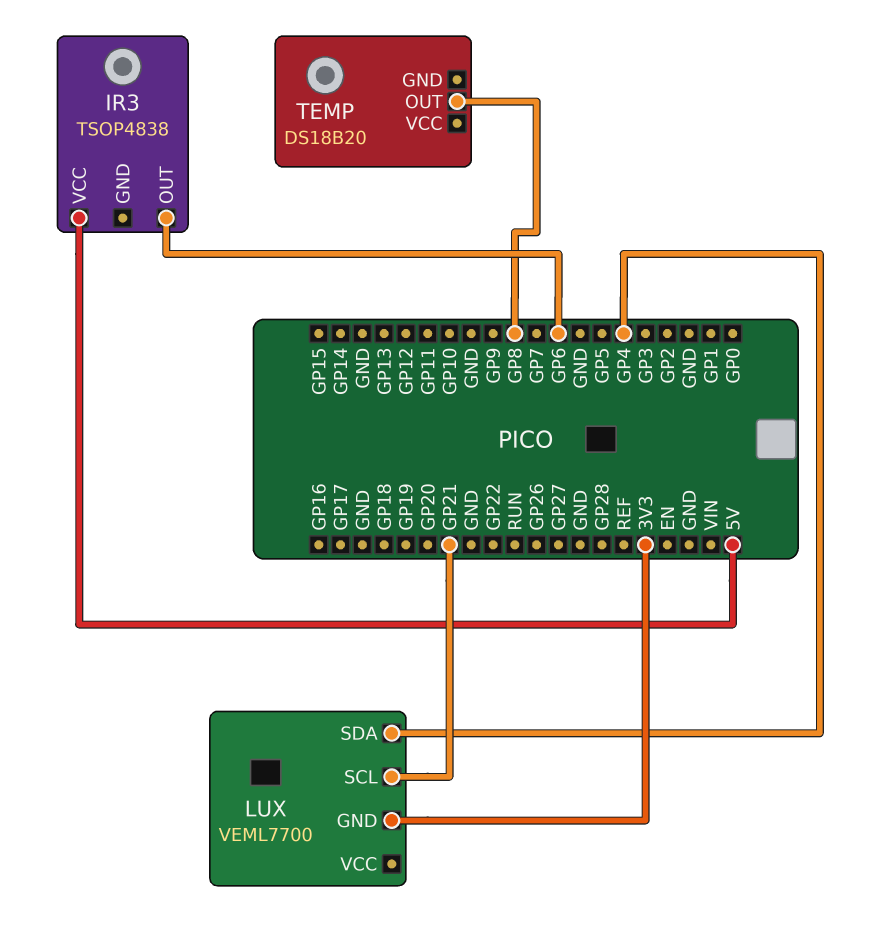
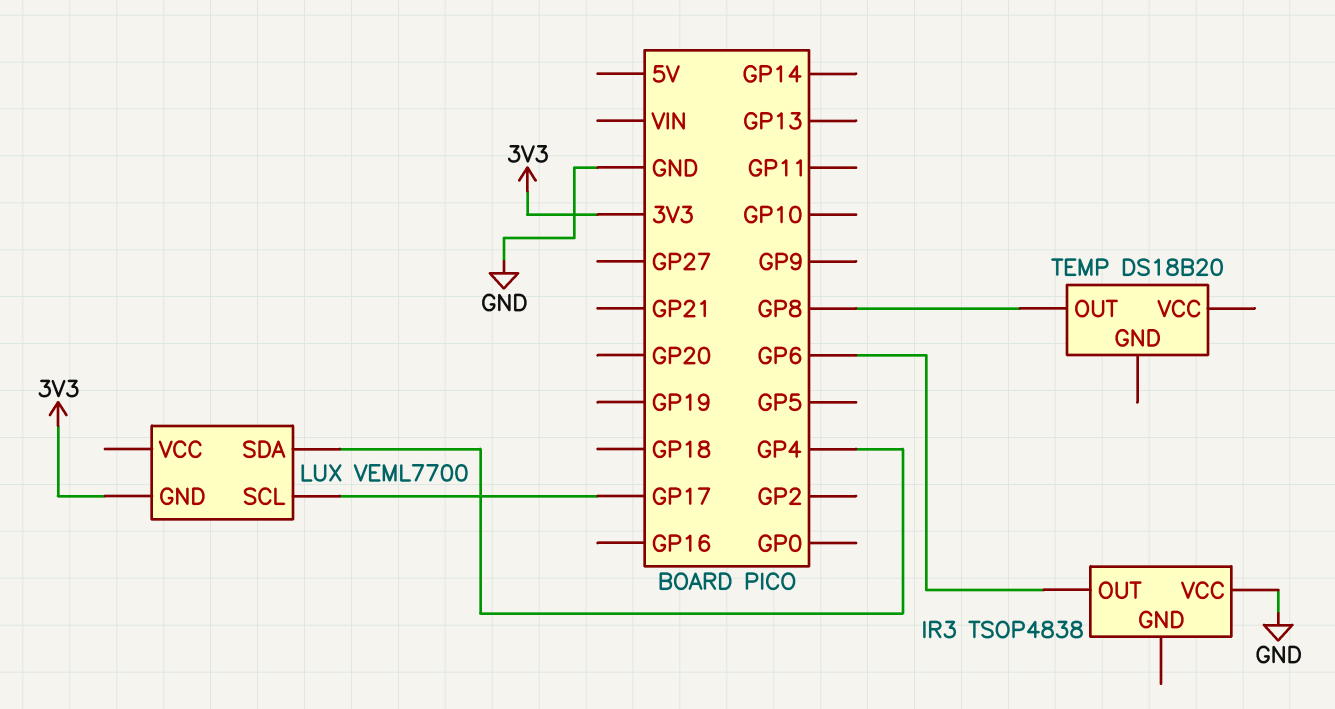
IR3 pin VCC: 5V -> GND
LUX pin SCL: GP21 -> GP17

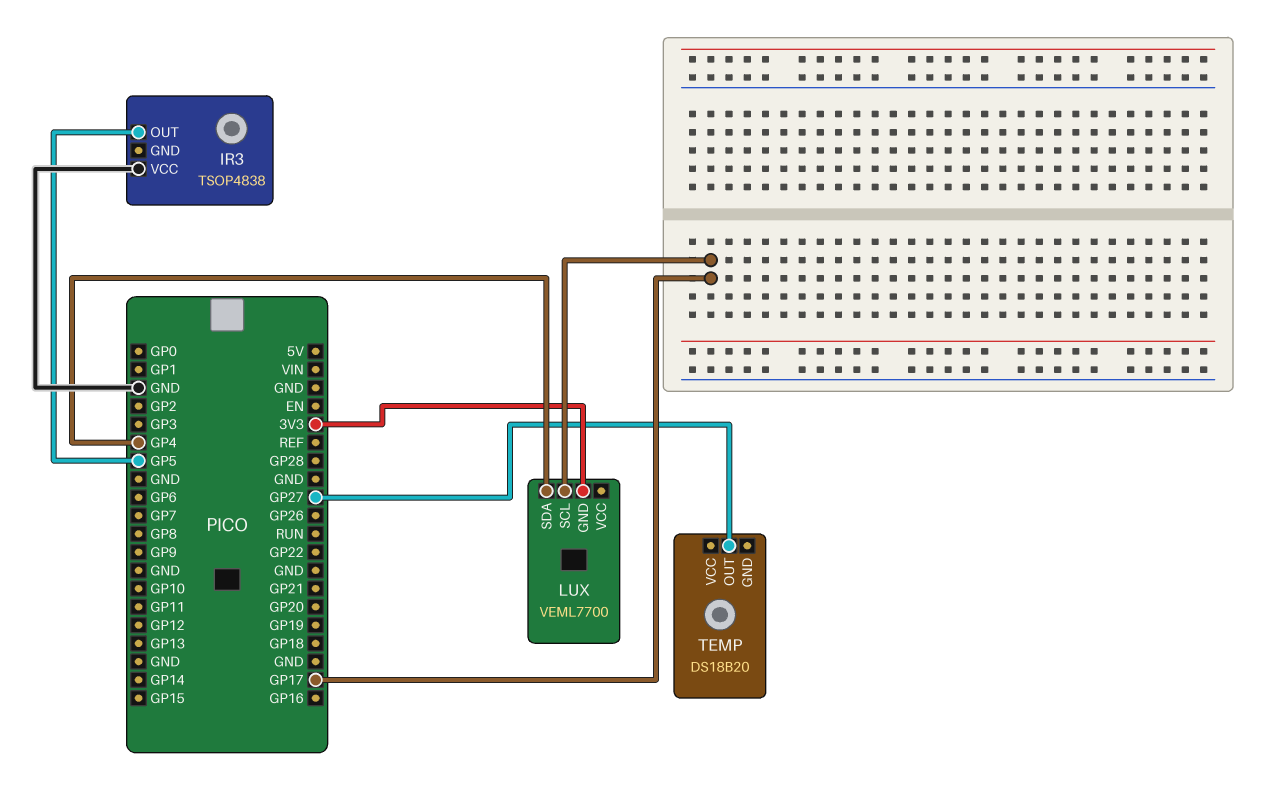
IR3 pin OUT: GP6 -> GP5
TEMP pin OUT: GP8 -> GP27

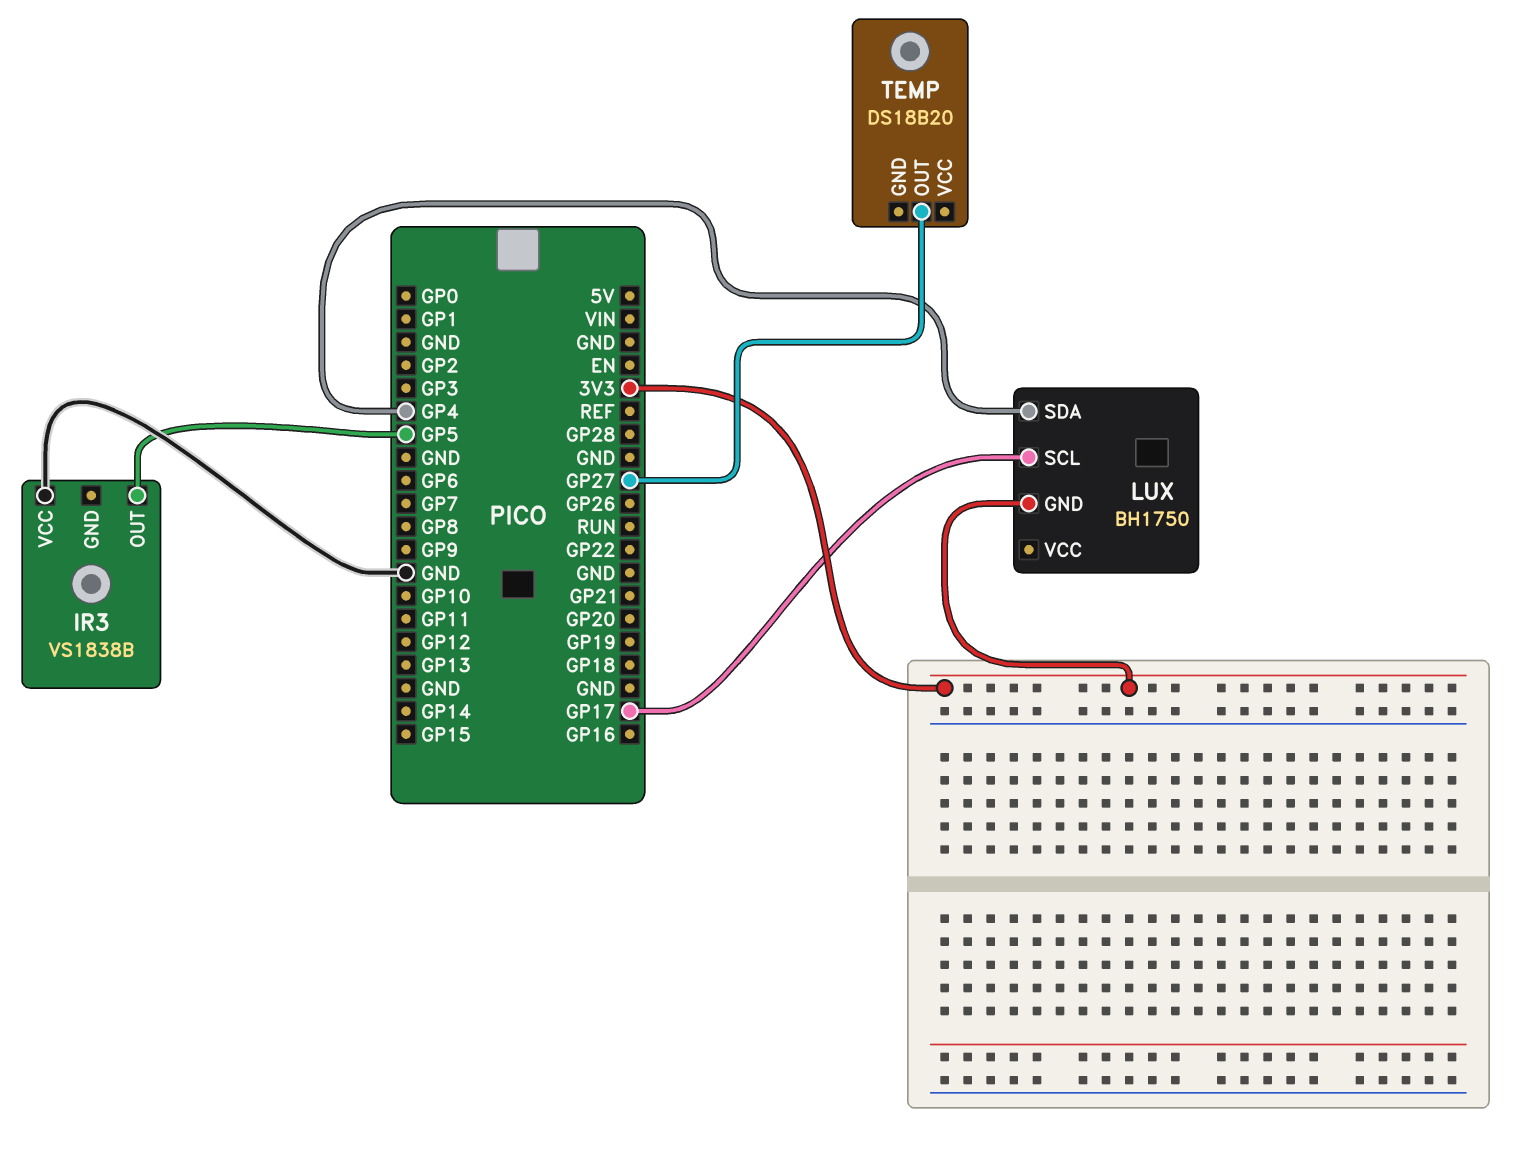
IR3: TSOP4838 -> VS1838B
LUX: VEML7700 -> BH1750

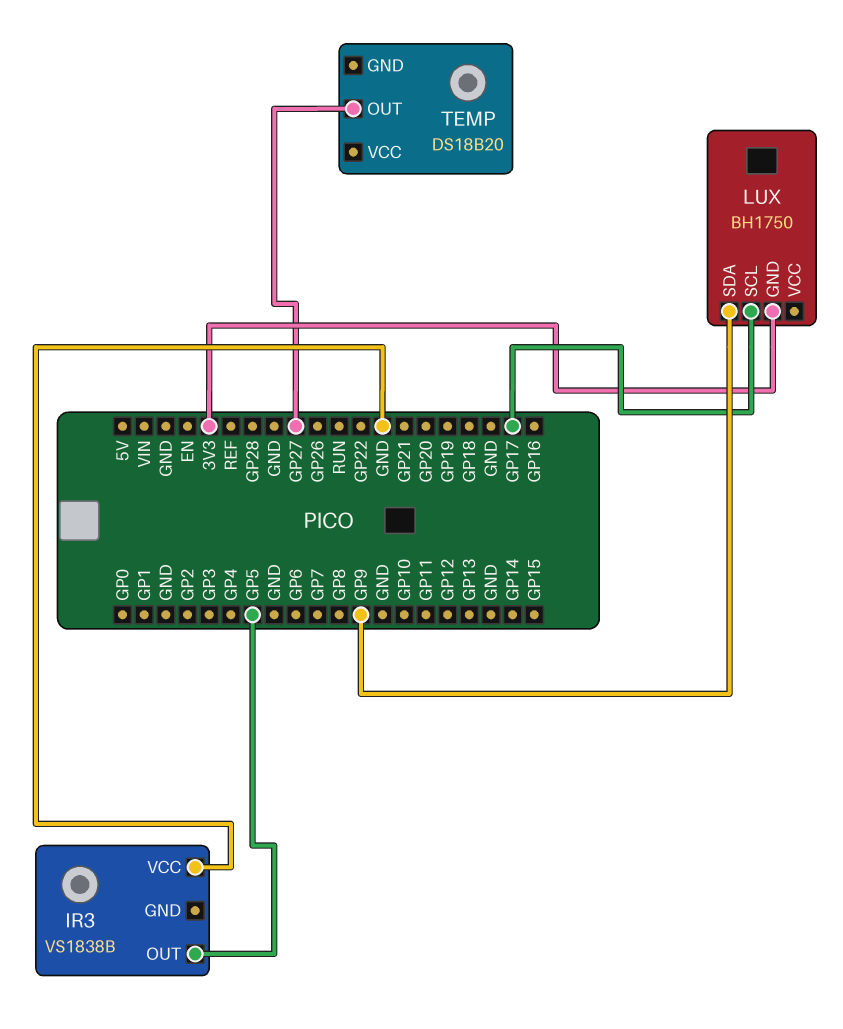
LUX pin SDA: GP4 -> GP9

